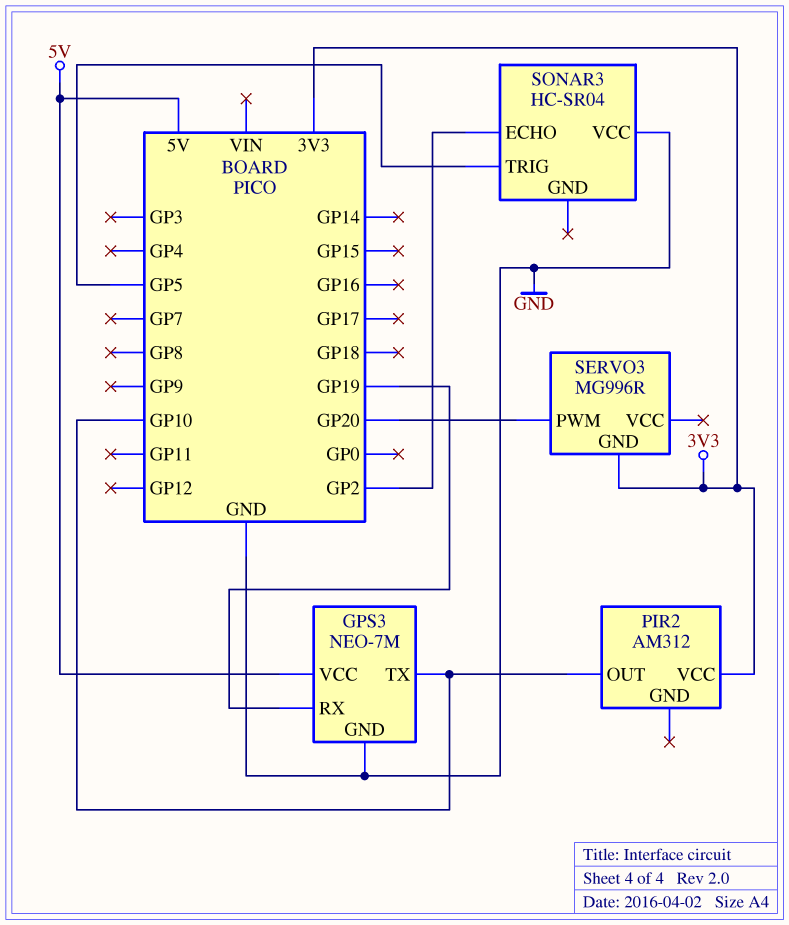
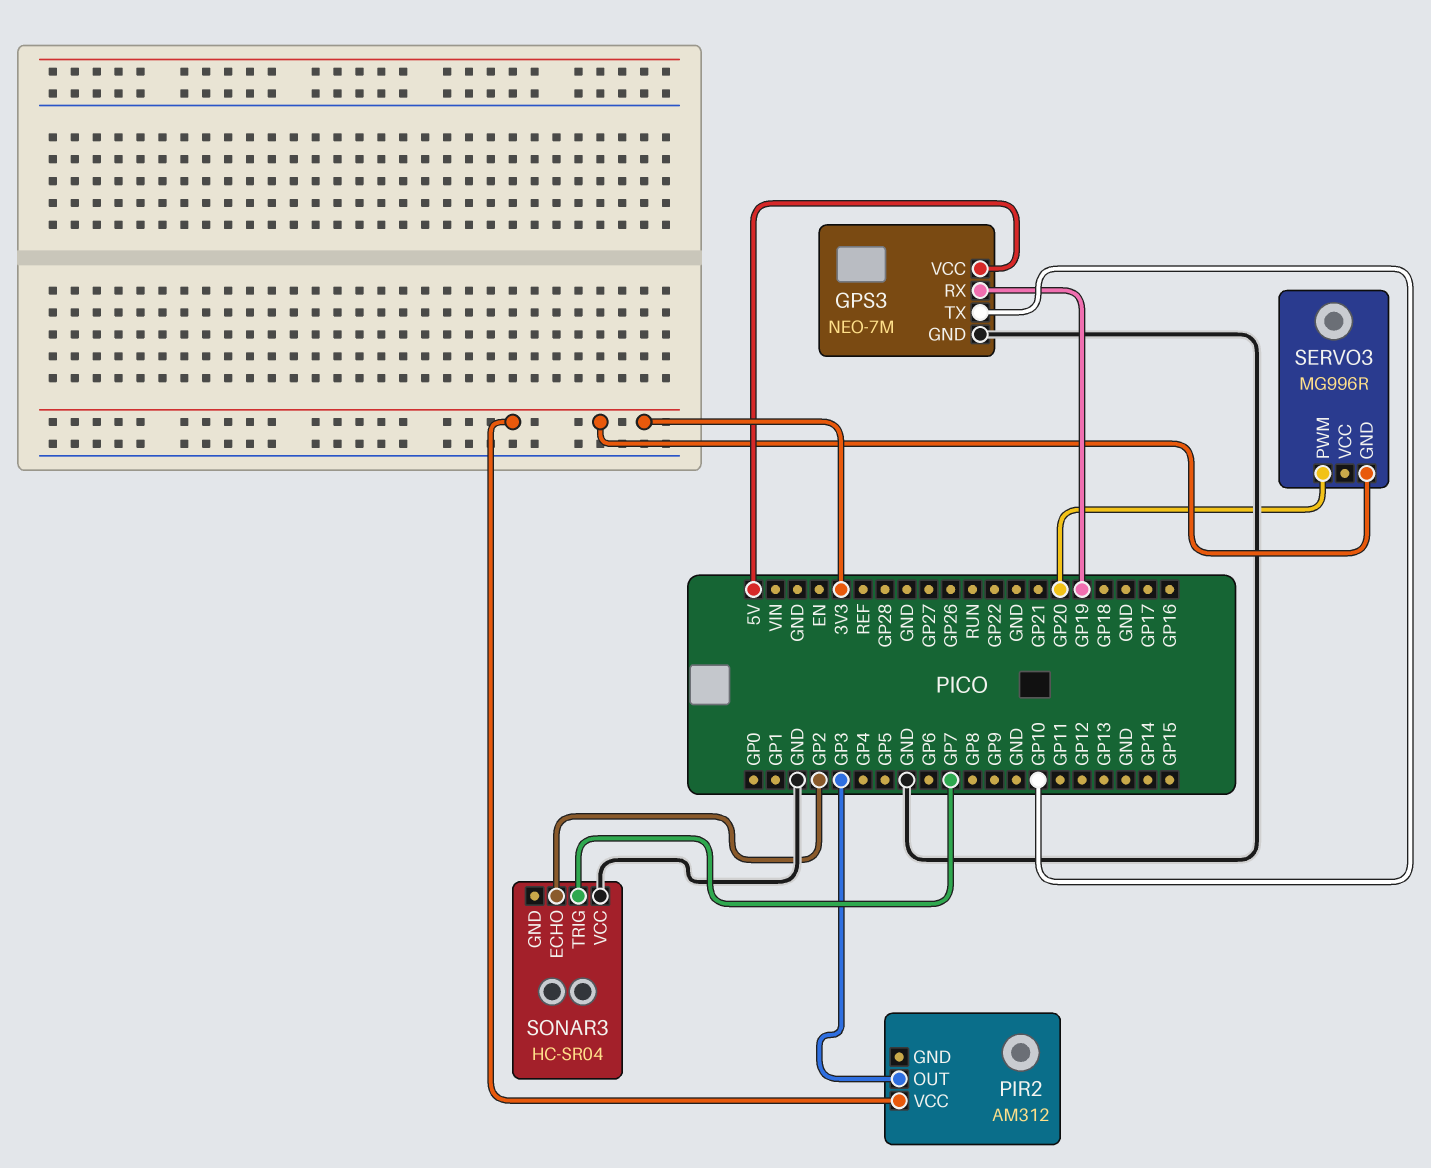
PIR2 pin OUT: GP10 -> GP3
SONAR3 pin TRIG: GP5 -> GP7

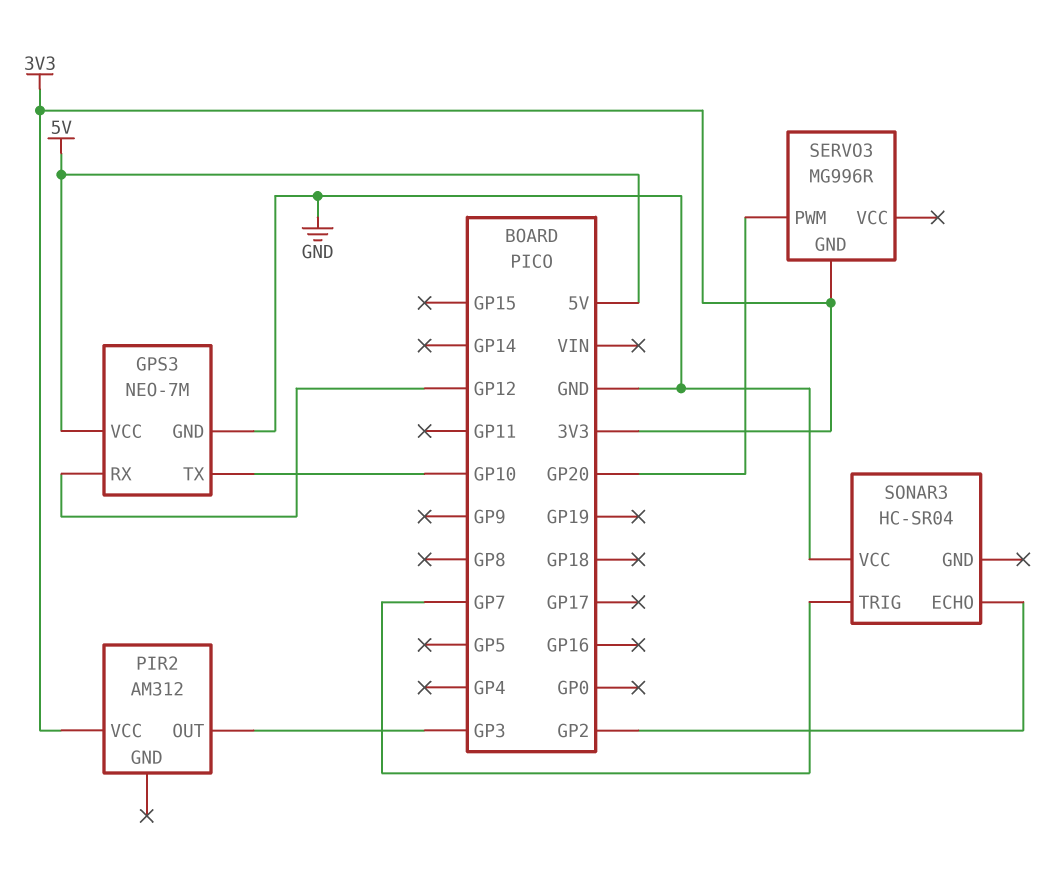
GPS3 pin RX: GP19 -> GP12

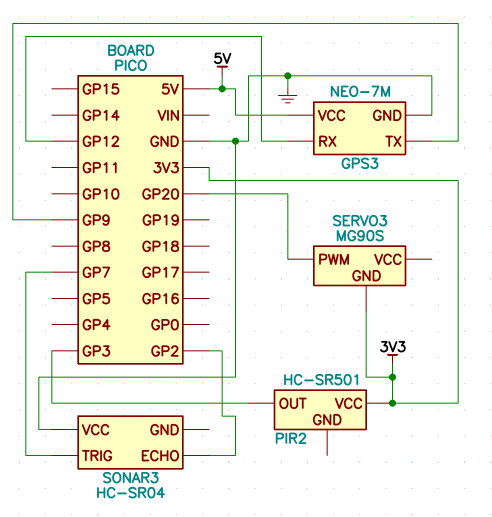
GPS3 pin TX: GP10 -> GP9
PIR2: AM312 -> HC-SR501
SERVO3: MG996R -> MG90S

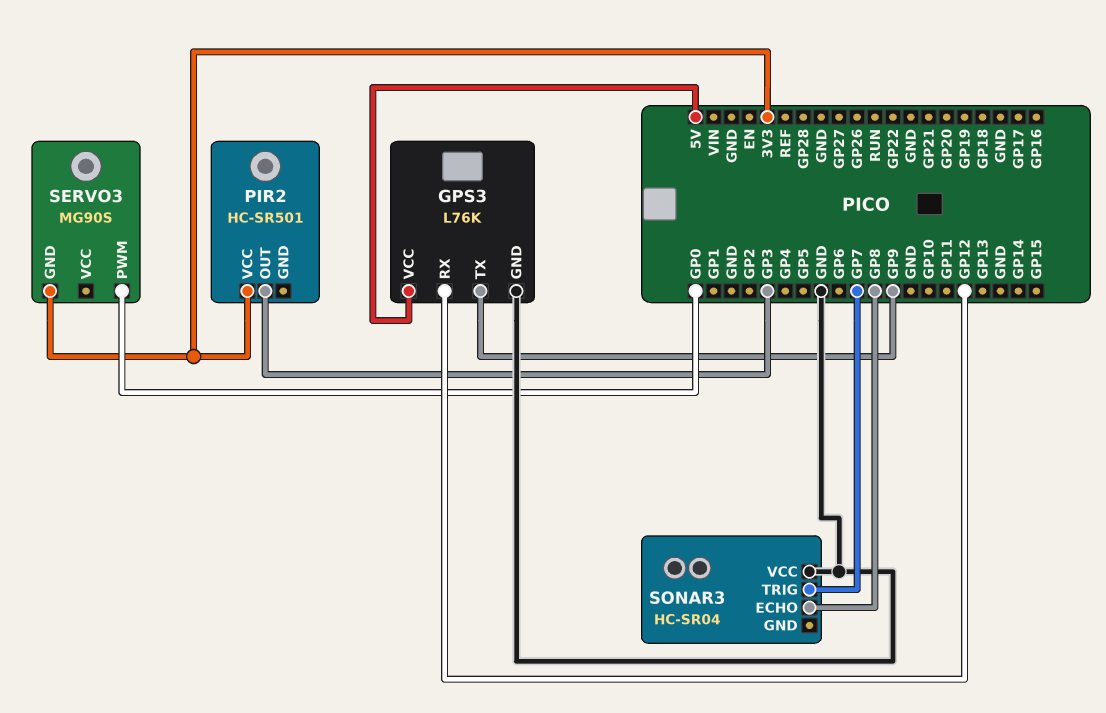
GPS3: NEO-7M -> L76K
SERVO3 pin PWM: GP20 -> GP0
SONAR3 pin ECHO: GP2 -> GP8

